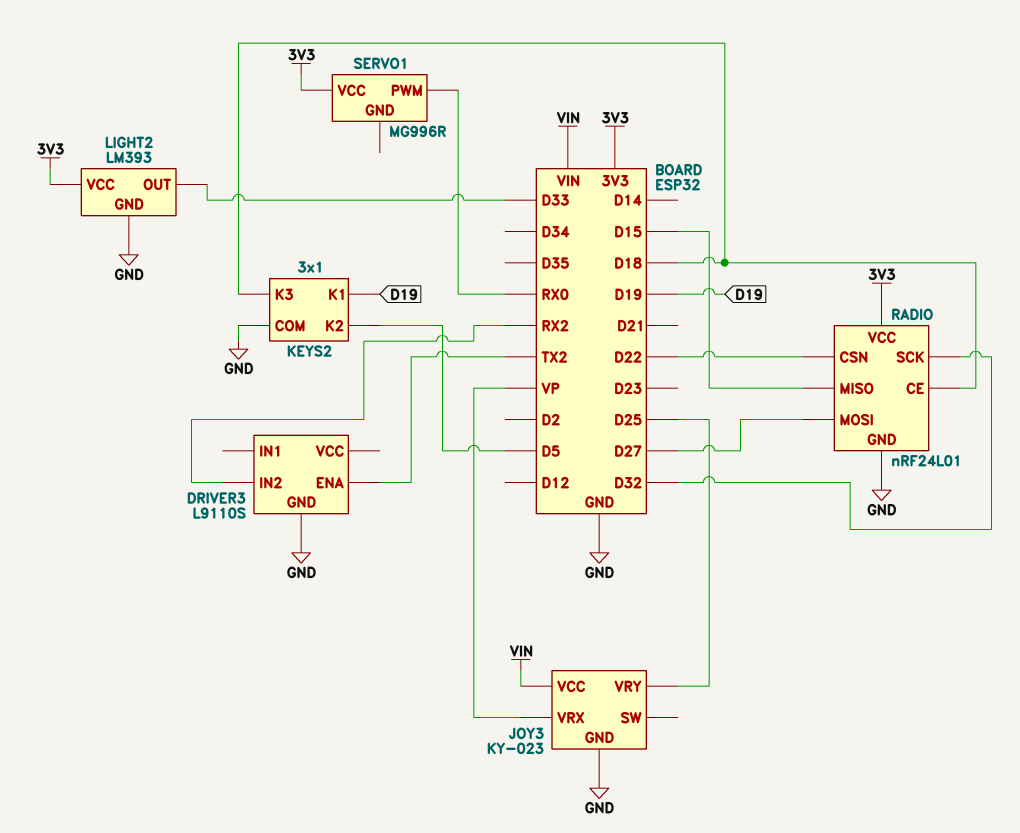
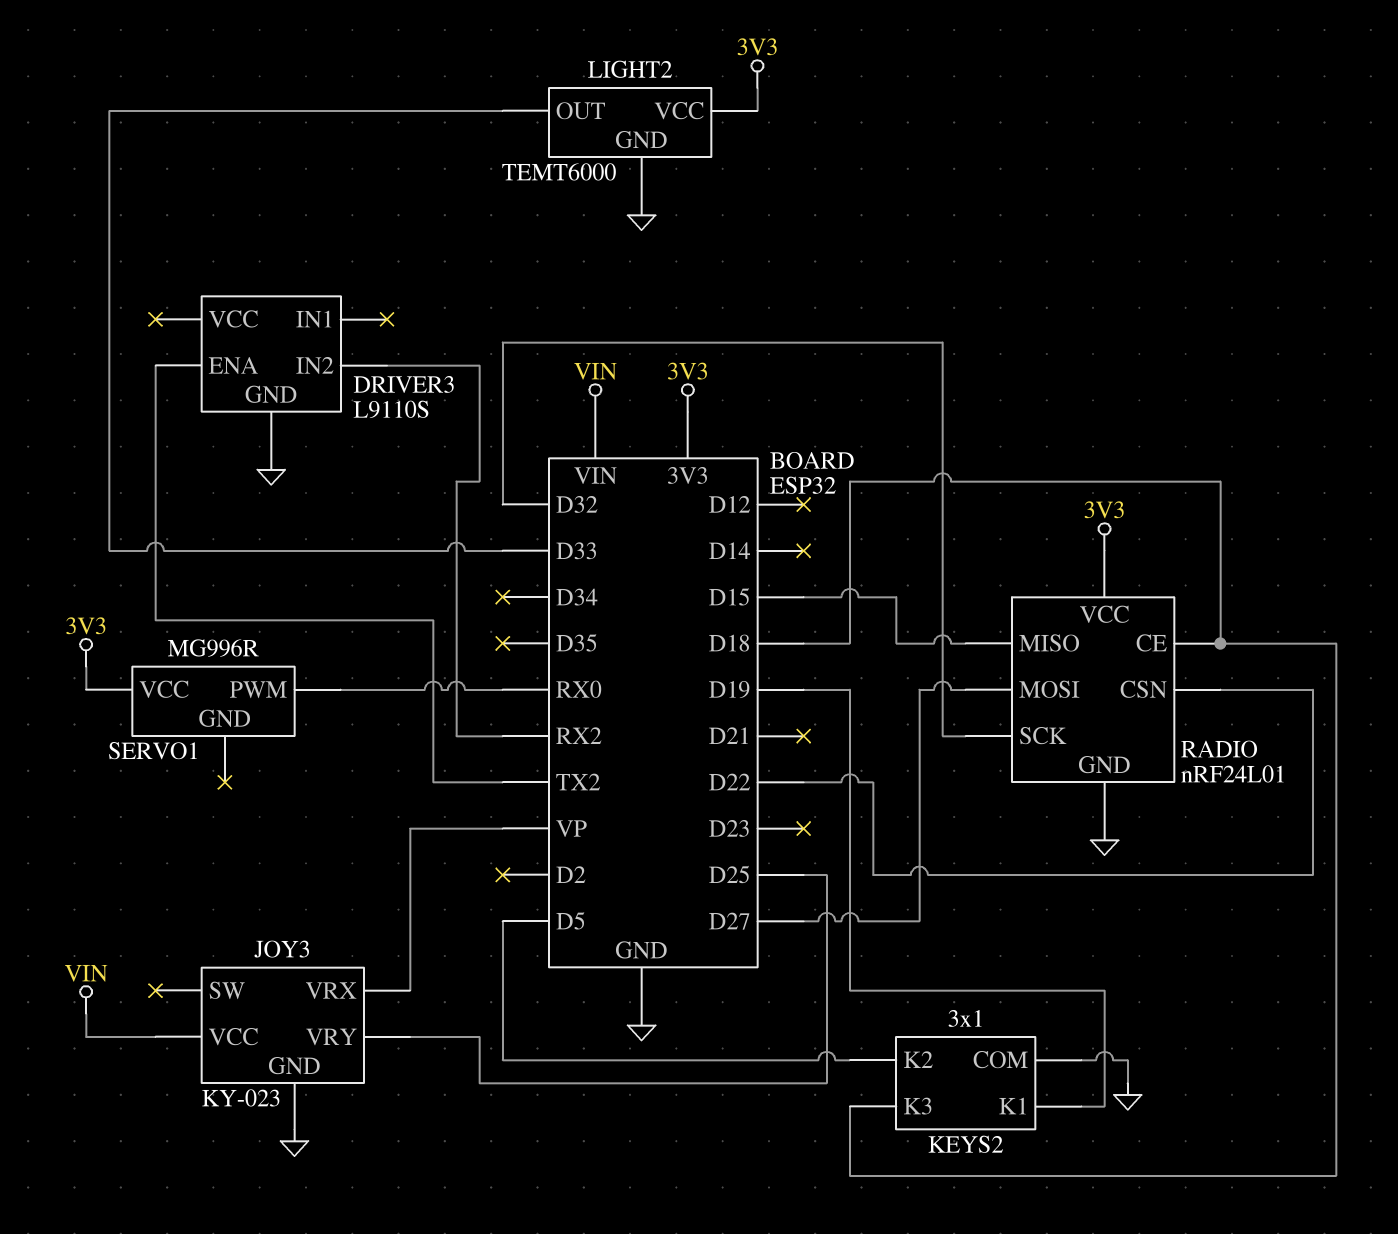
LIGHT2: LM393 -> TEMT6000

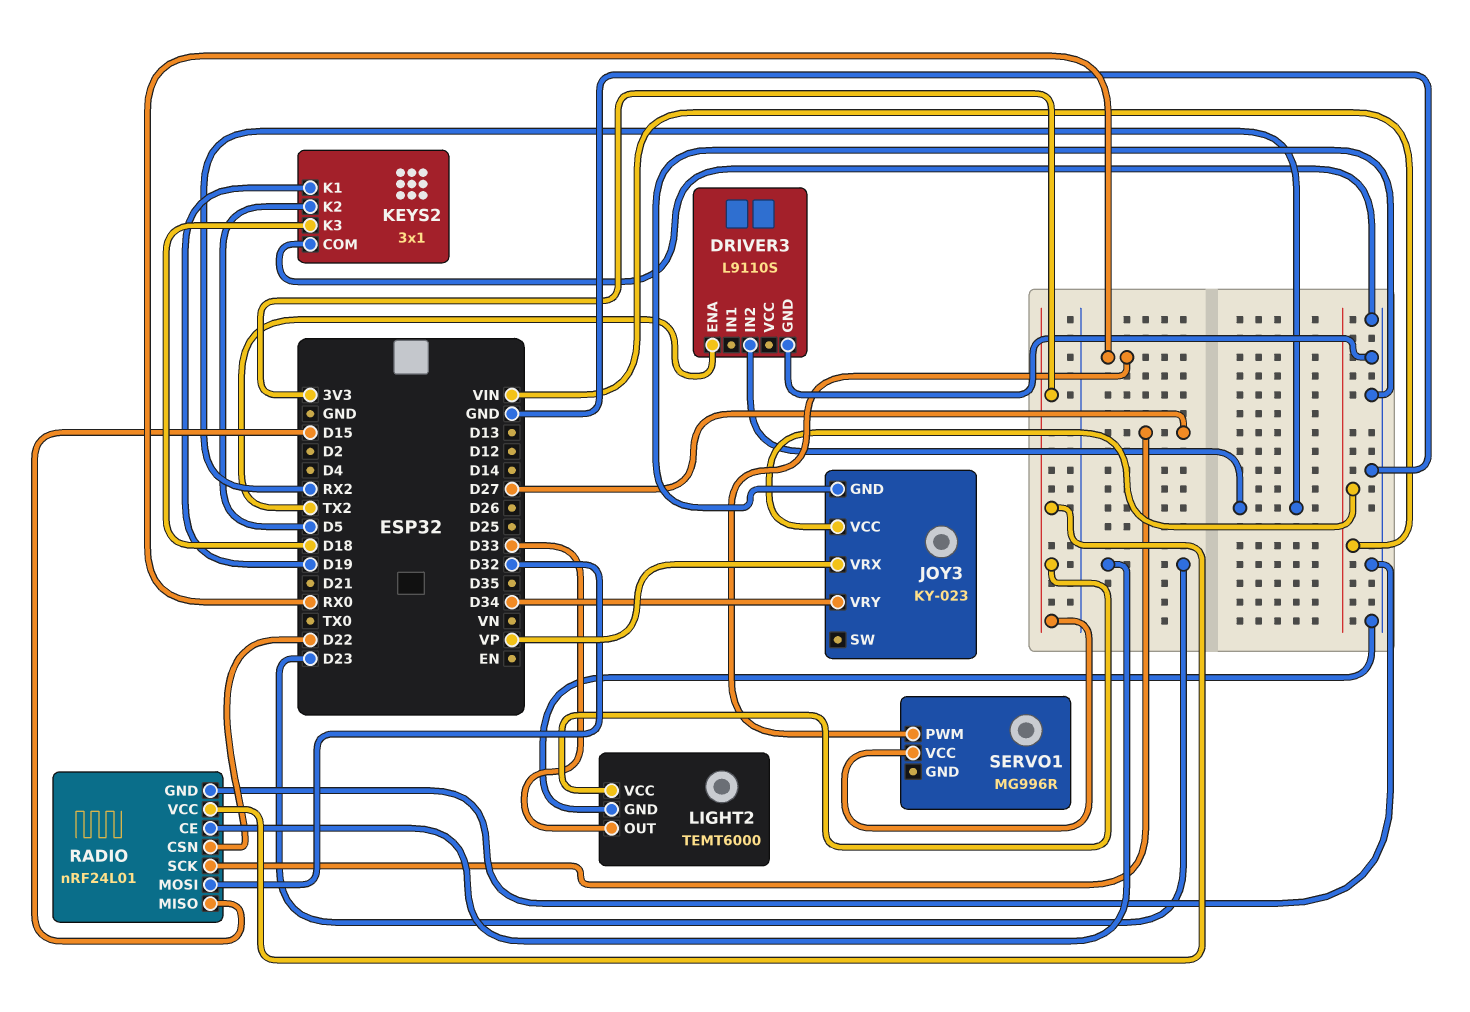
JOY3 pin VRY: D25 -> D34
RADIO pin CE: D18 -> D23
RADIO pin MOSI: D27 -> D32
RADIO pin SCK: D32 -> D27

